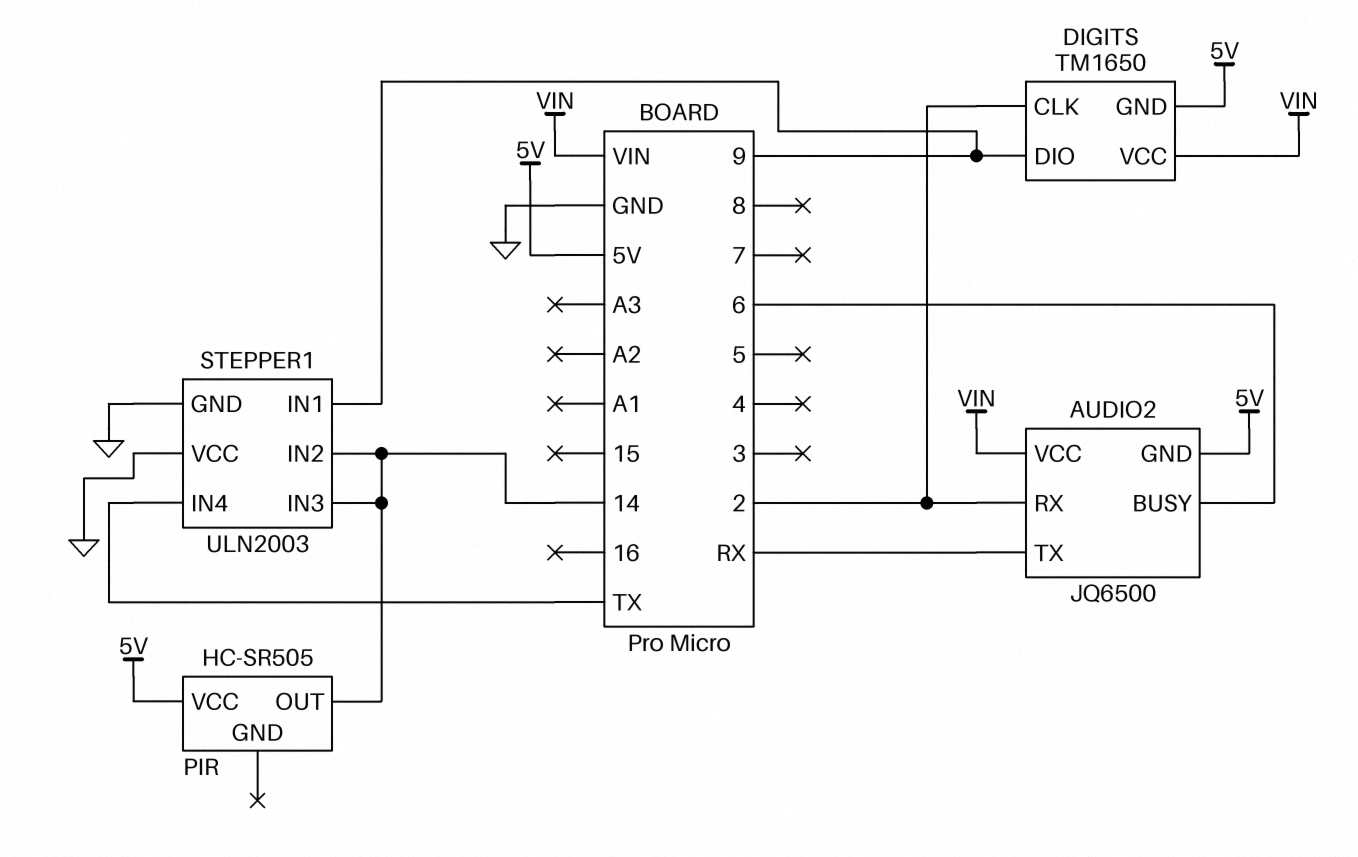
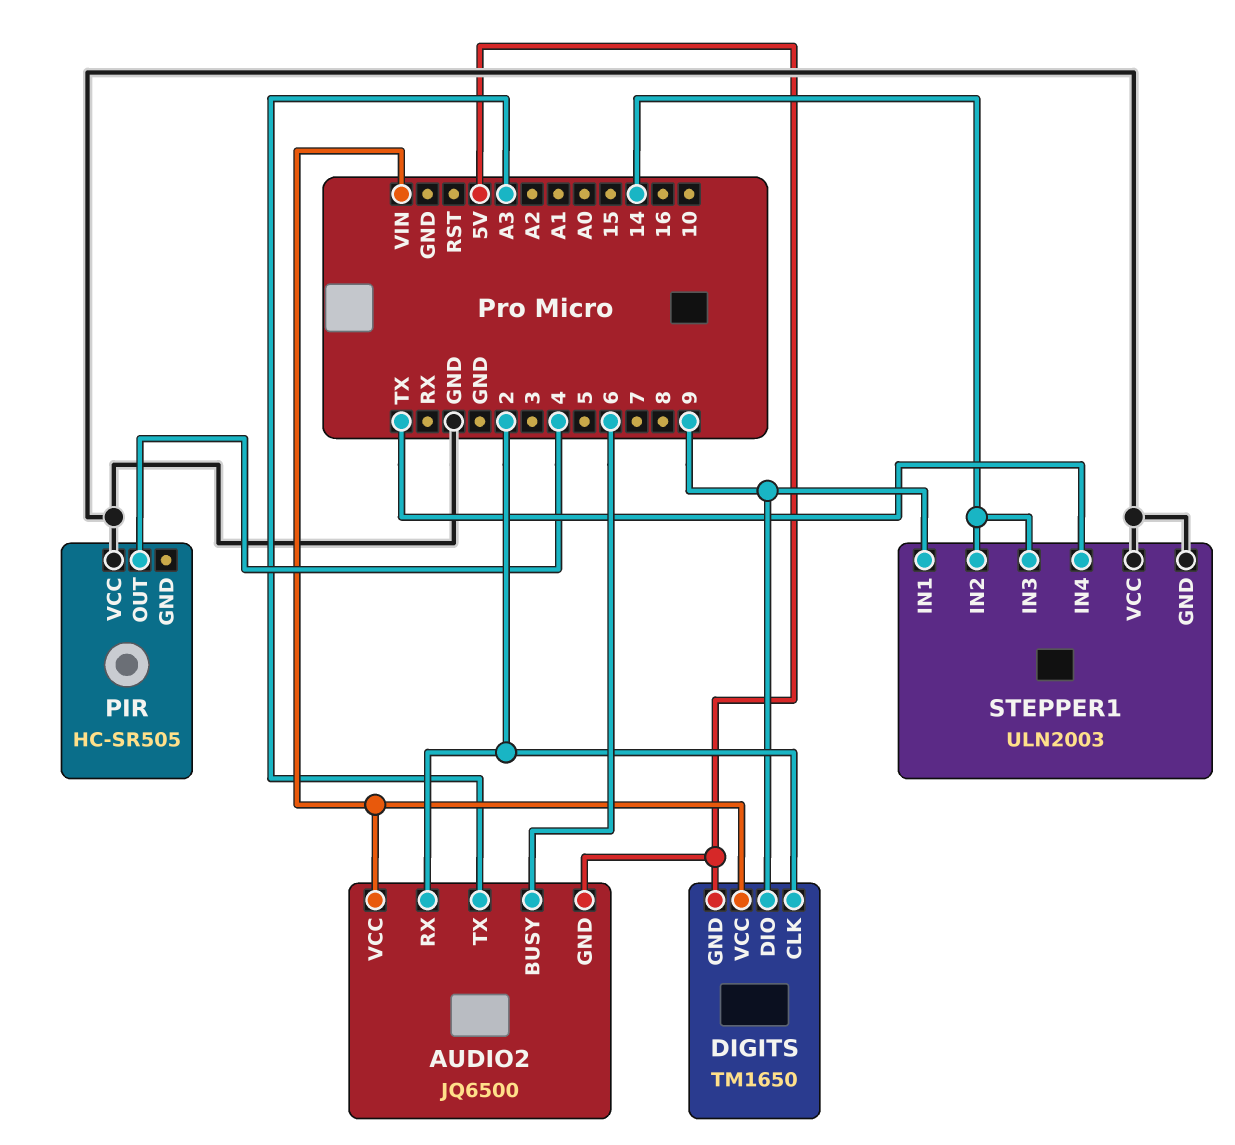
AUDIO2 pin TX: RX -> A3
PIR pin OUT: 14 -> 4
PIR pin VCC: 5V -> GND

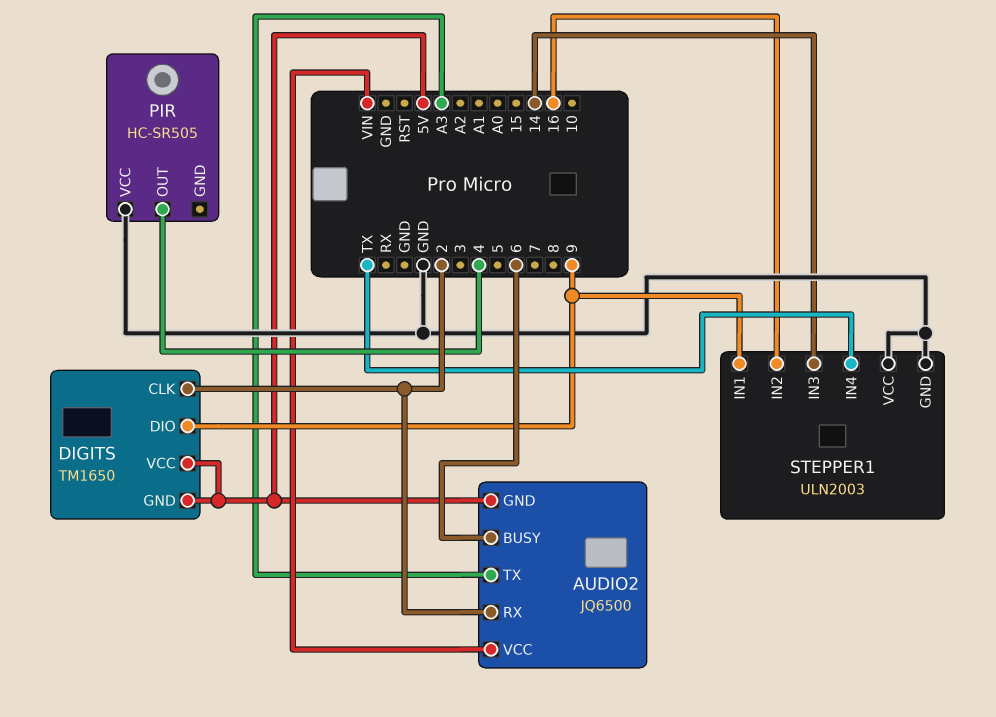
DIGITS pin VCC: VIN -> 5V
STEPPER1 pin IN2: 14 -> 16

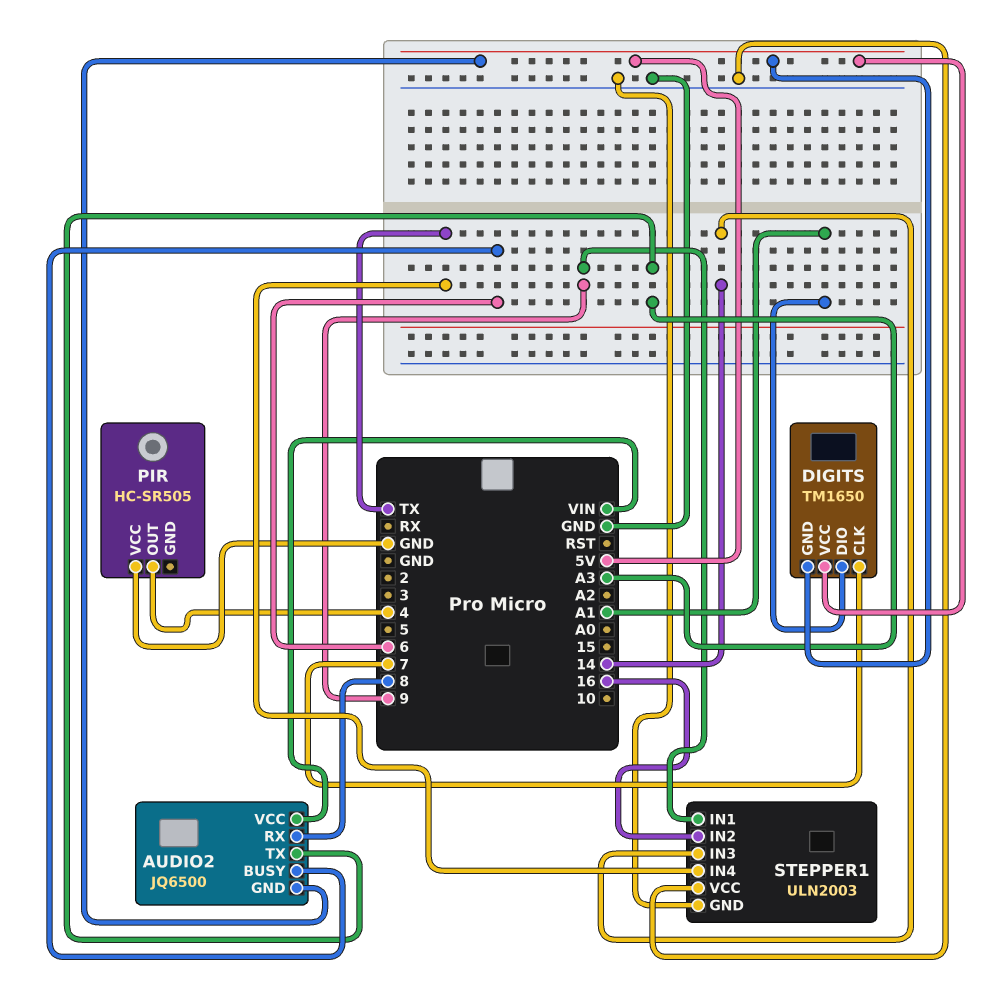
AUDIO2 pin RX: 2 -> 8
DIGITS pin CLK: 2 -> 7
DIGITS pin DIO: 9 -> A1

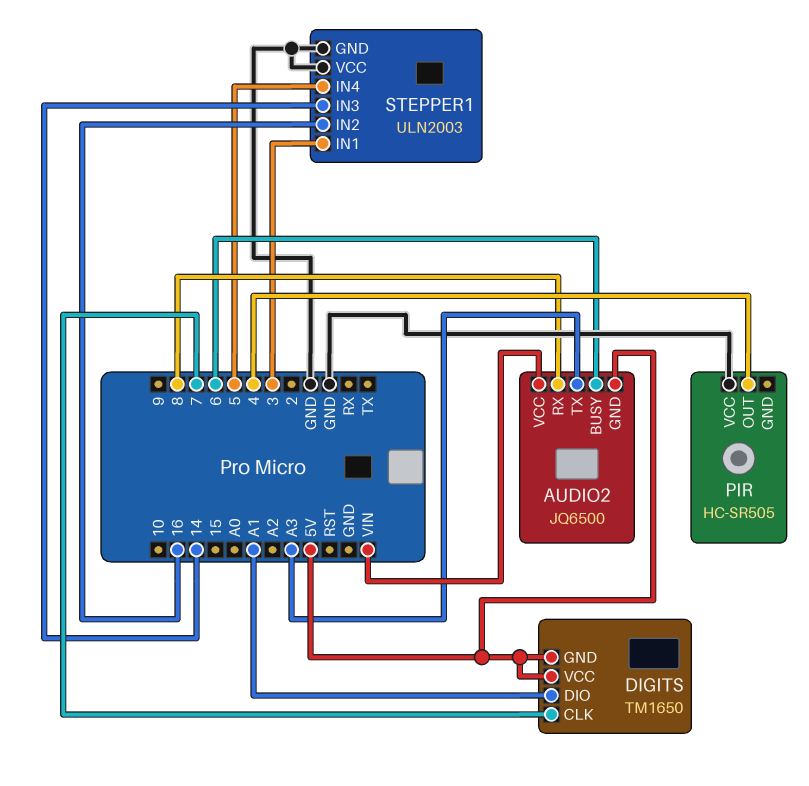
STEPPER1 pin IN1: 9 -> 3
STEPPER1 pin IN4: TX -> 5

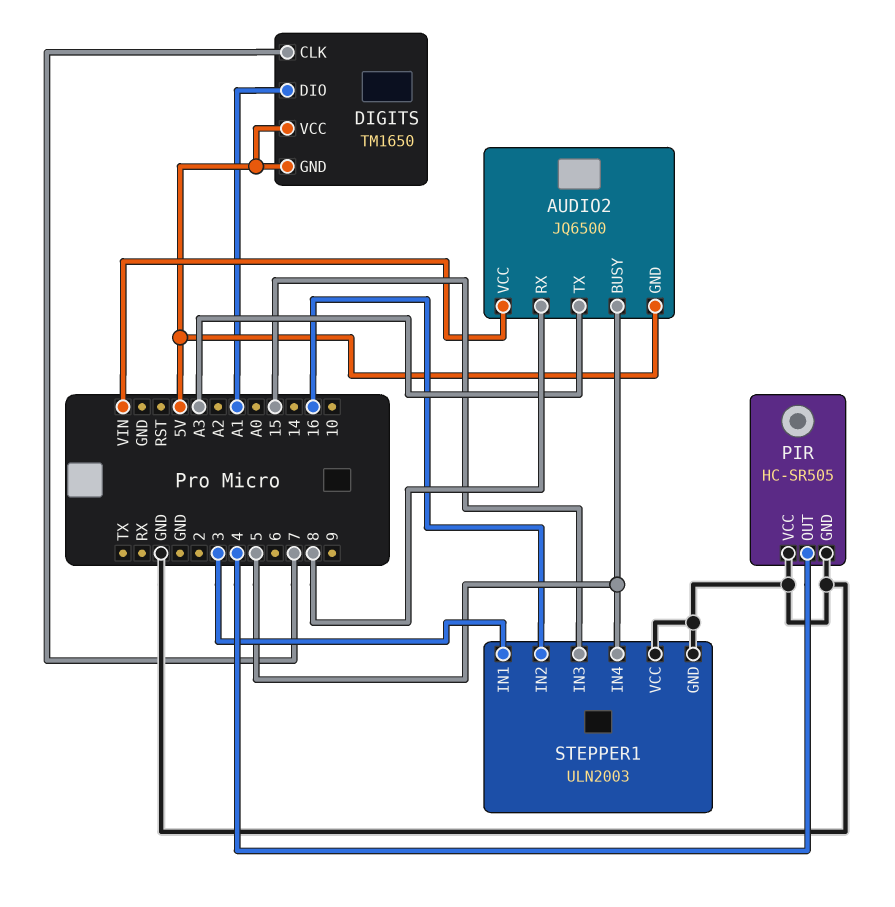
AUDIO2 pin BUSY: 6 -> 5
PIR pin GND: none -> GND
STEPPER1 pin IN3: 14 -> 15

